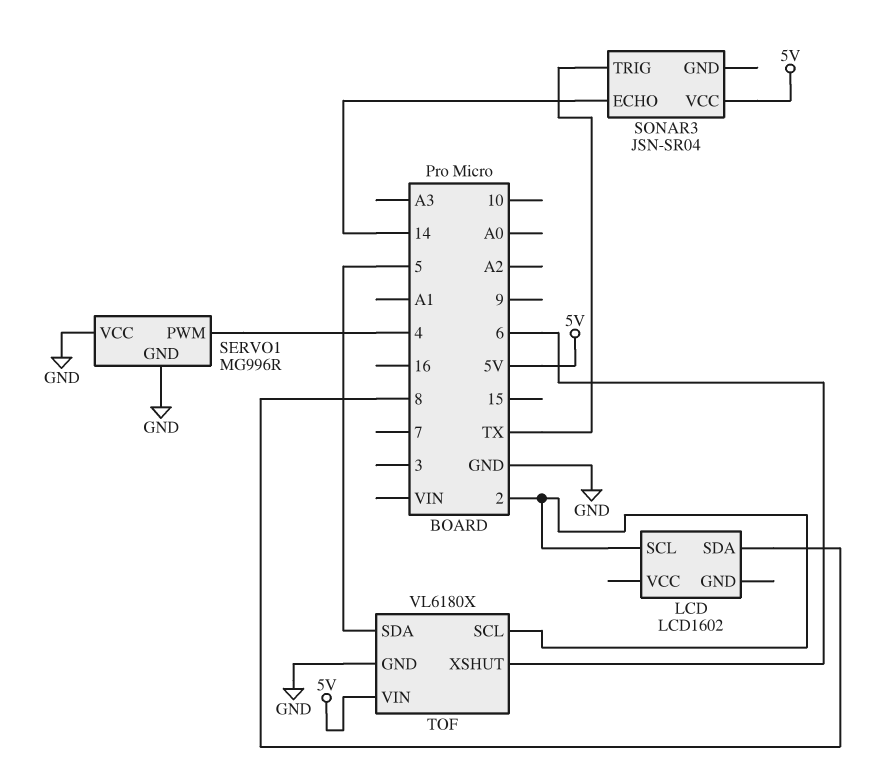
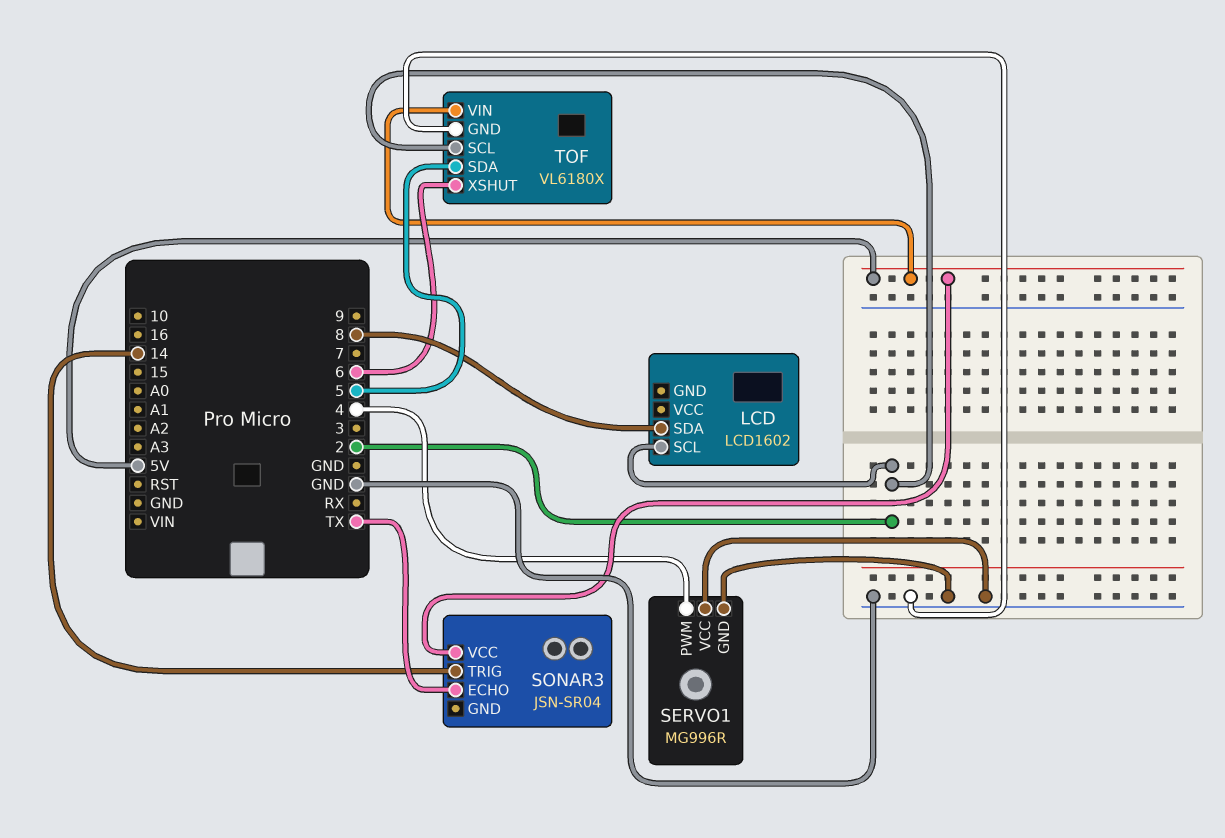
SONAR3 pin ECHO: 14 -> TX
SONAR3 pin TRIG: TX -> 14

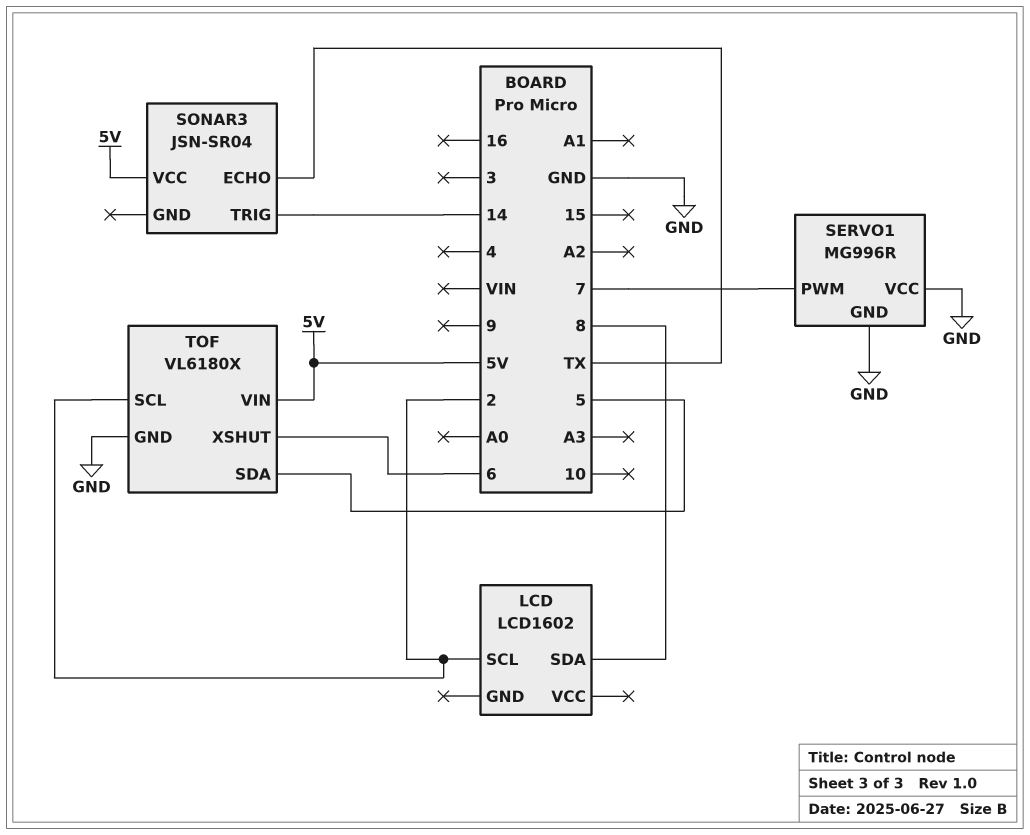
SERVO1 pin PWM: 4 -> 7

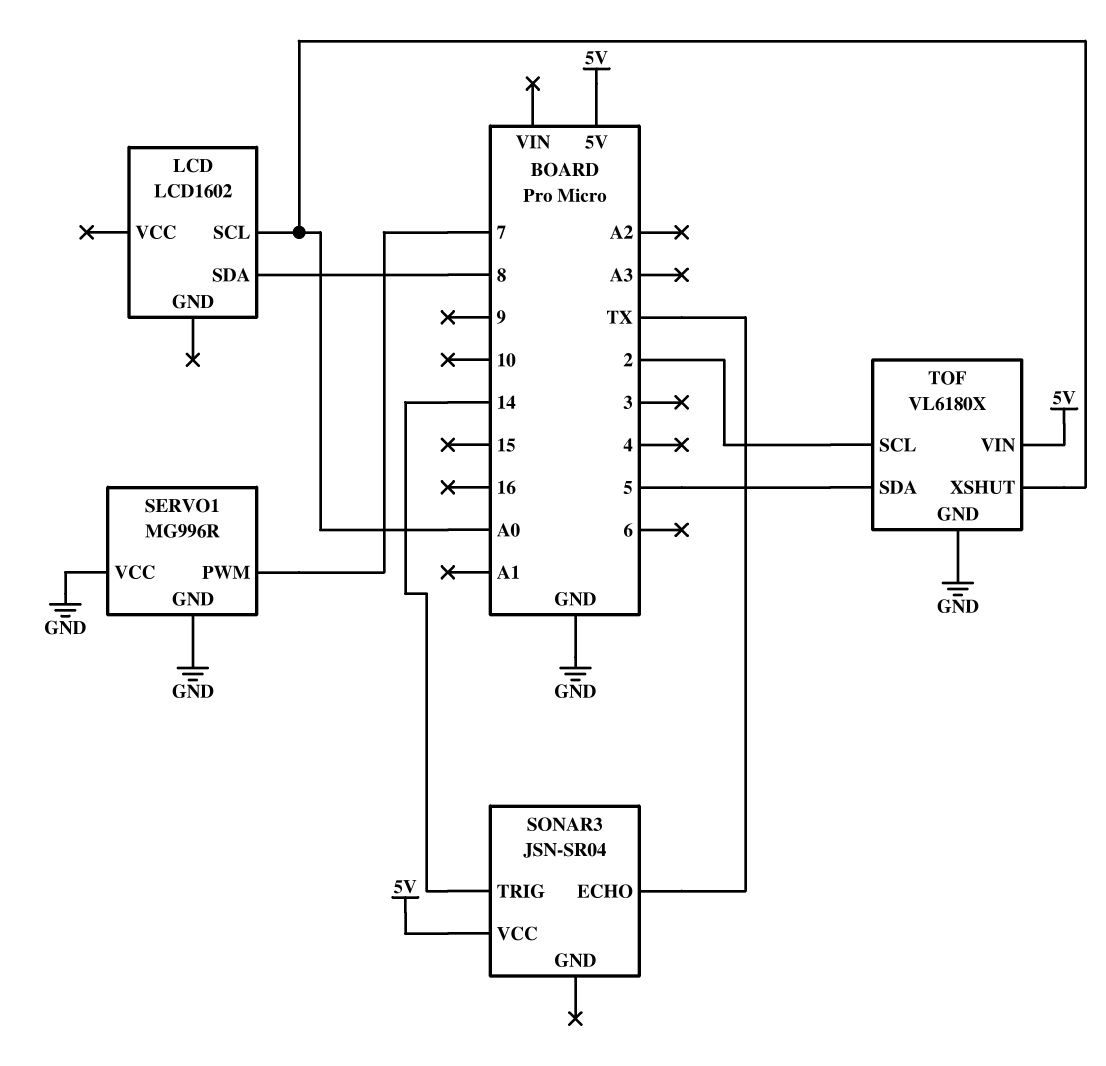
LCD pin SCL: 2 -> A0
TOF pin XSHUT: 6 -> A0

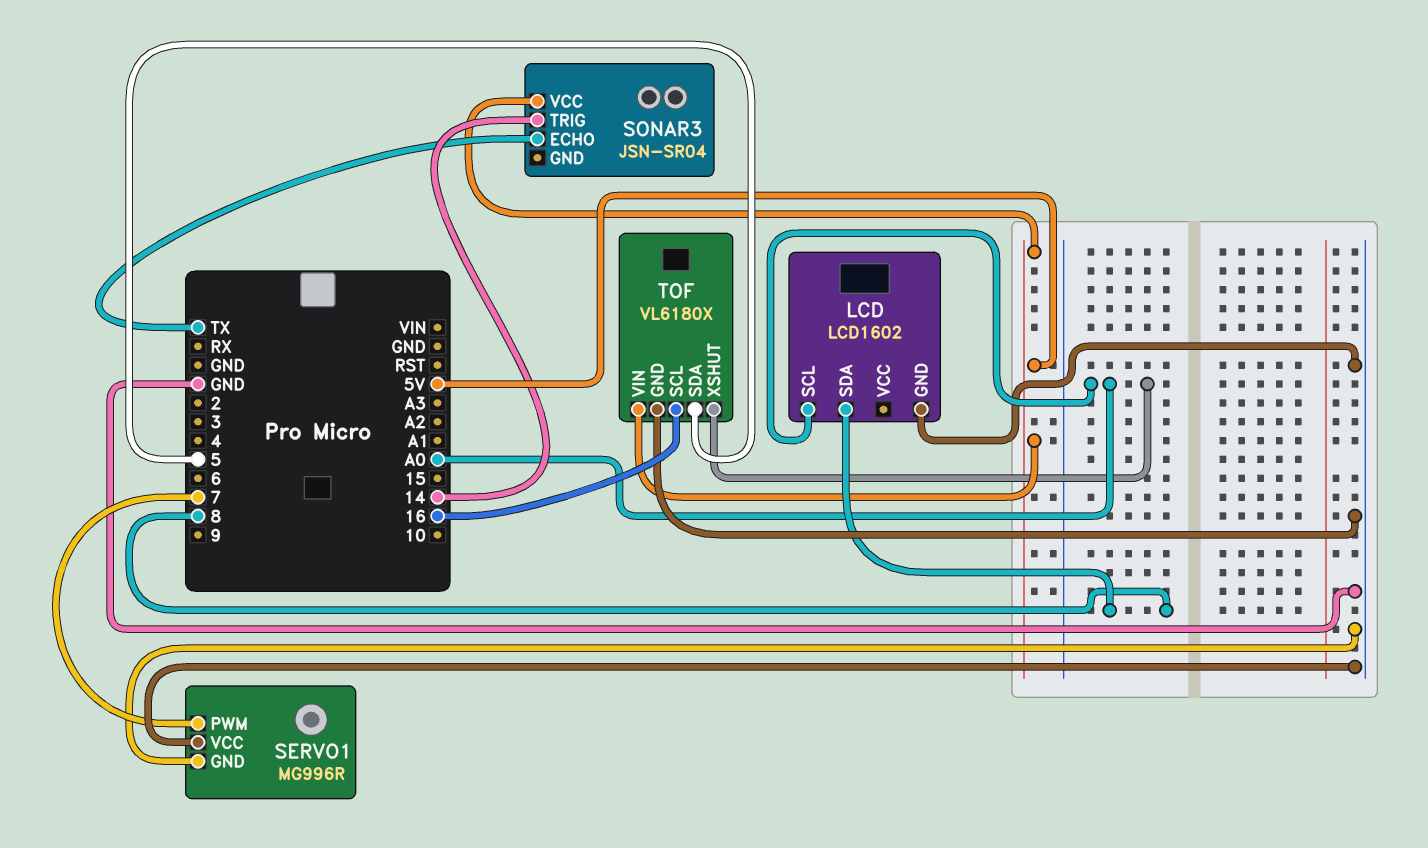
LCD pin GND: none -> GND
TOF pin SCL: 2 -> 16

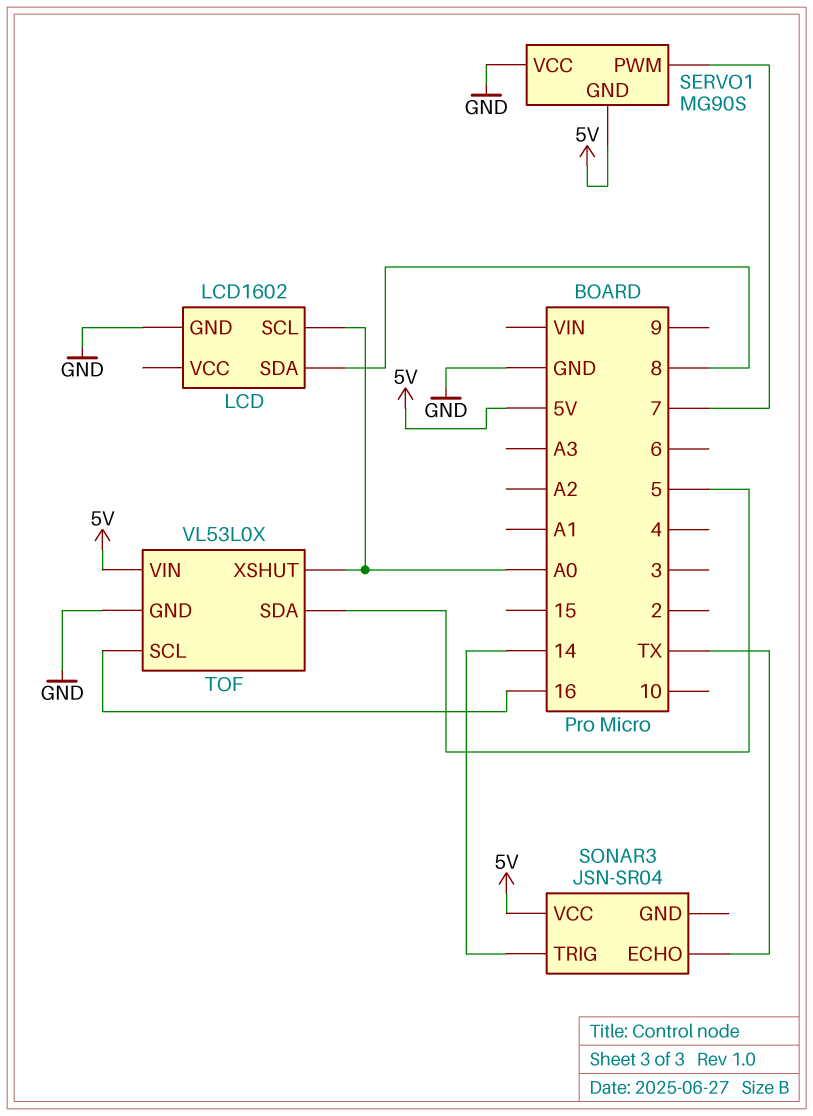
SERVO1: MG996R -> MG90S
SERVO1 pin GND: GND -> 5V
TOF: VL6180X -> VL53L0X

